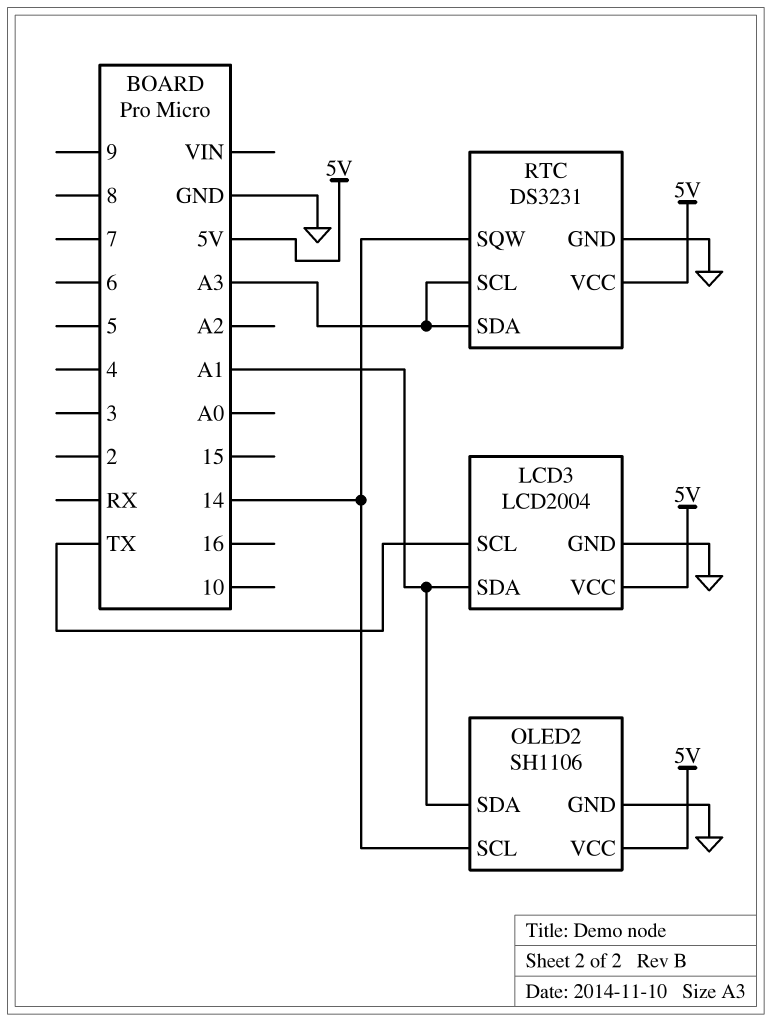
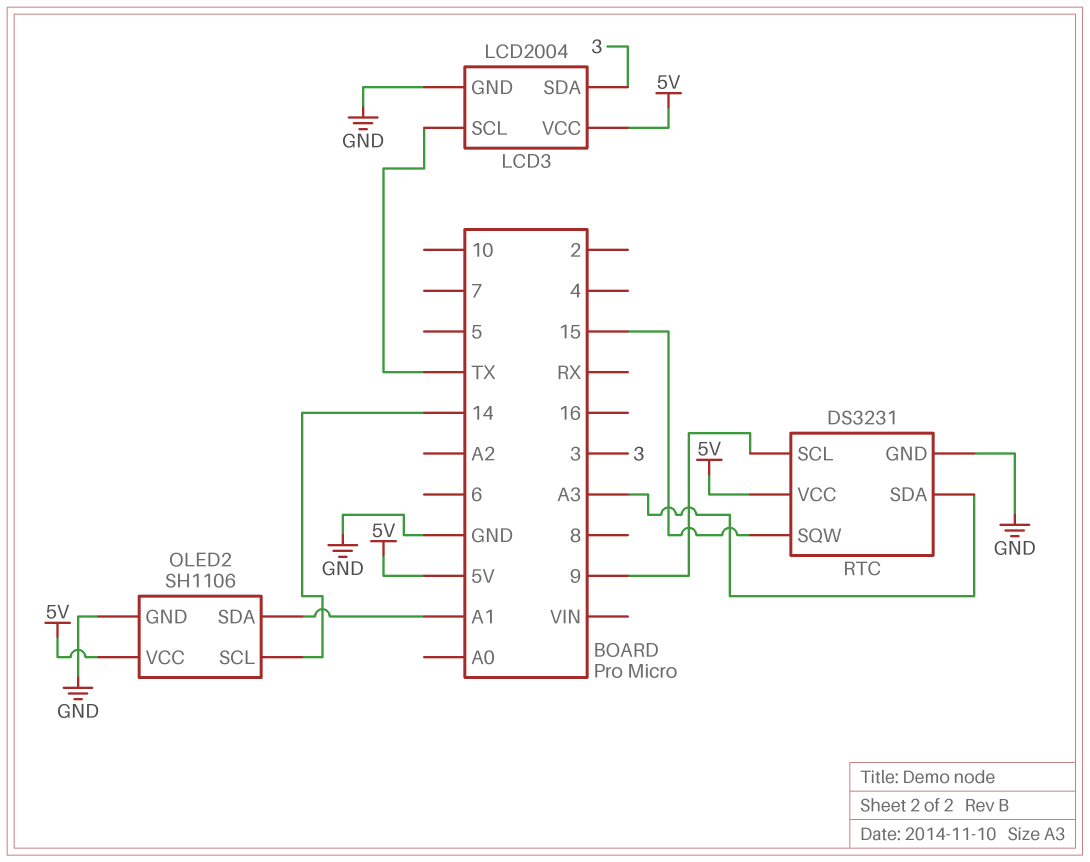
LCD3 pin SDA: A1 -> 3
RTC pin SCL: A3 -> 9
RTC pin SQW: 14 -> 15

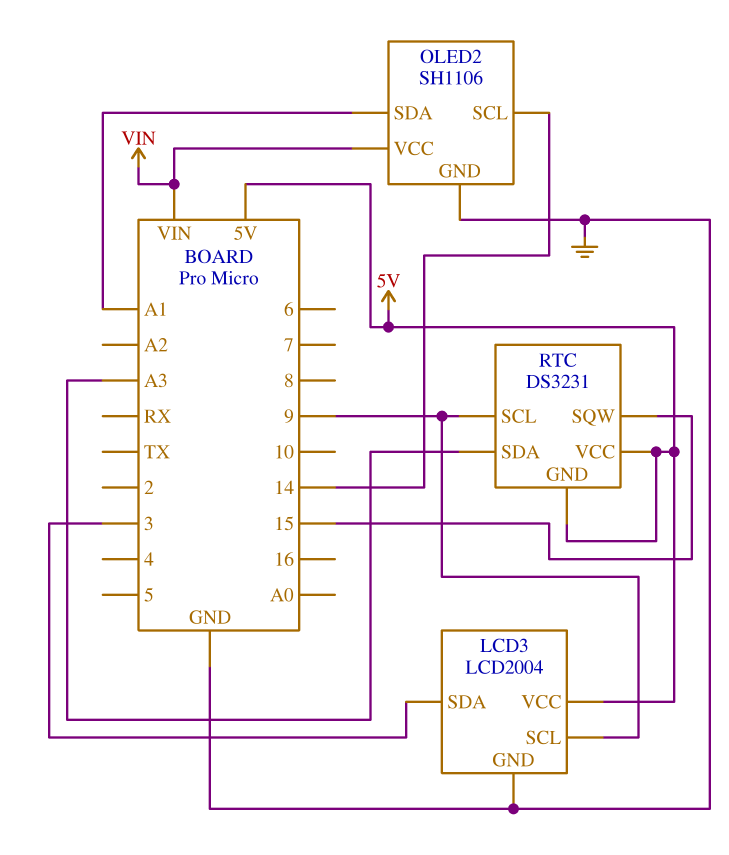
LCD3 pin SCL: TX -> 9
OLED2 pin VCC: 5V -> VIN
RTC pin GND: GND -> 5V

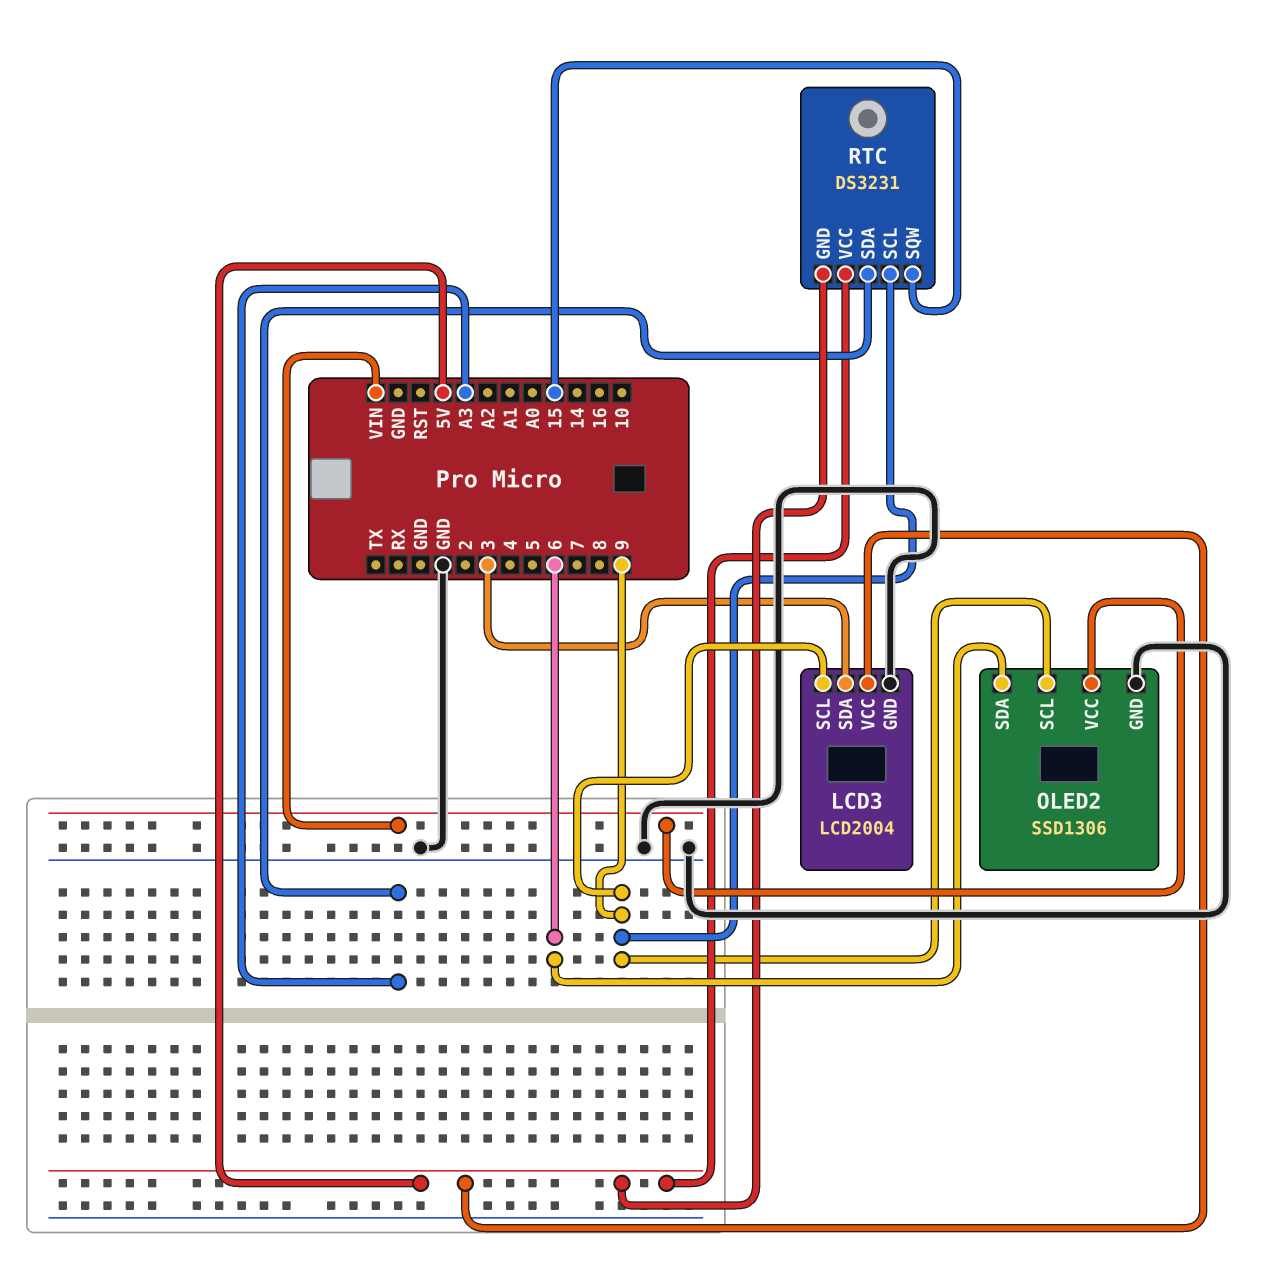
OLED2: SH1106 -> SSD1306
OLED2 pin SCL: 14 -> 9
OLED2 pin SDA: A1 -> 6

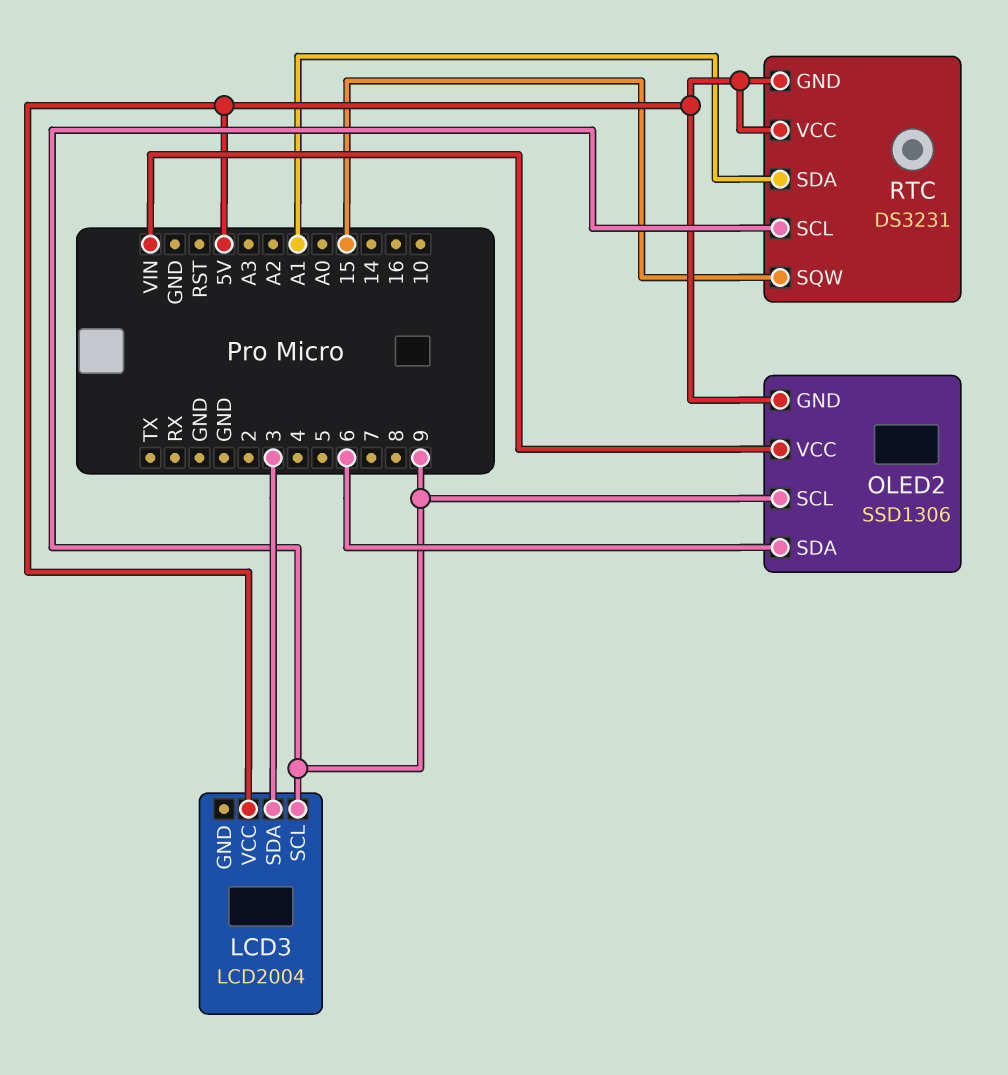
LCD3 pin GND: GND -> none
OLED2 pin GND: GND -> 5V
RTC pin SDA: A3 -> A1

